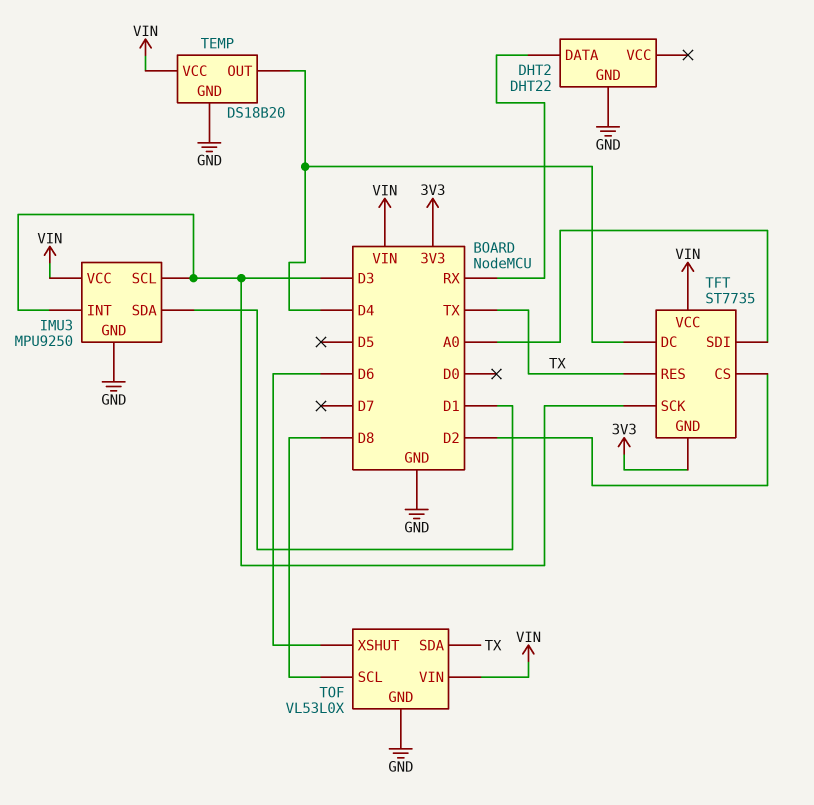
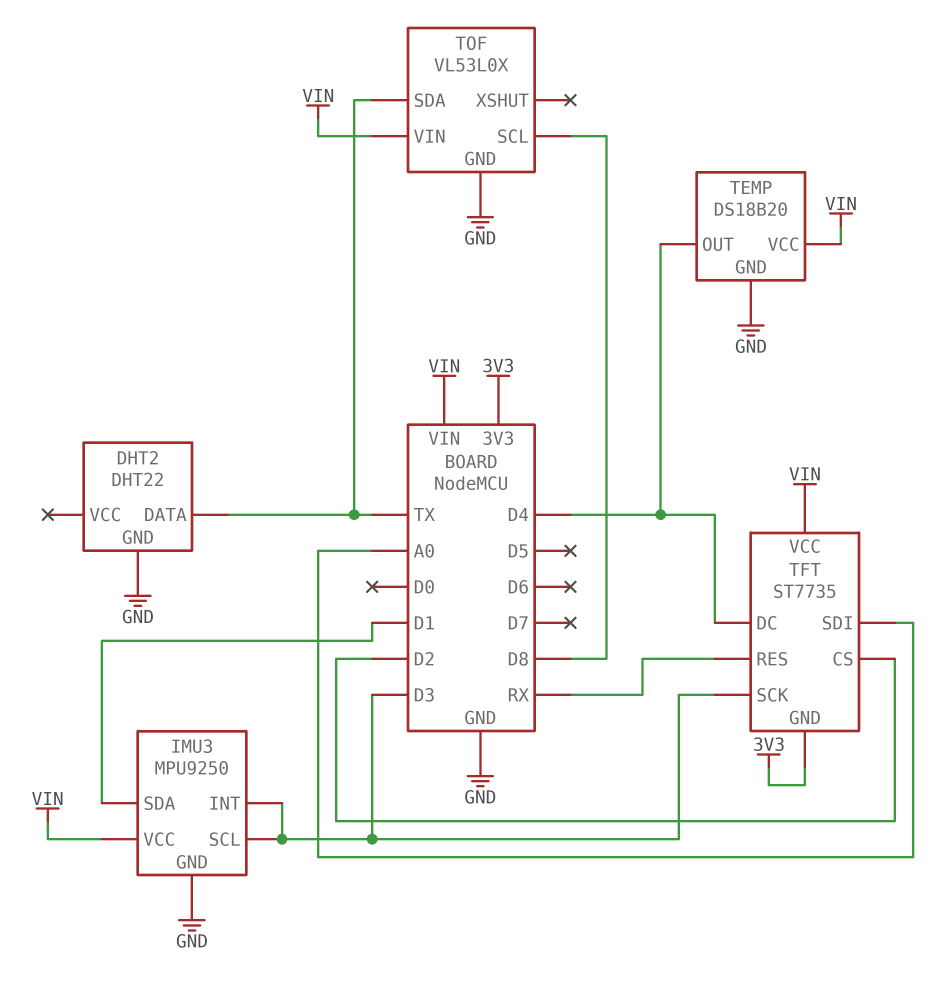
DHT2 pin DATA: RX -> TX
TFT pin RES: TX -> RX
TOF pin XSHUT: D6 -> none

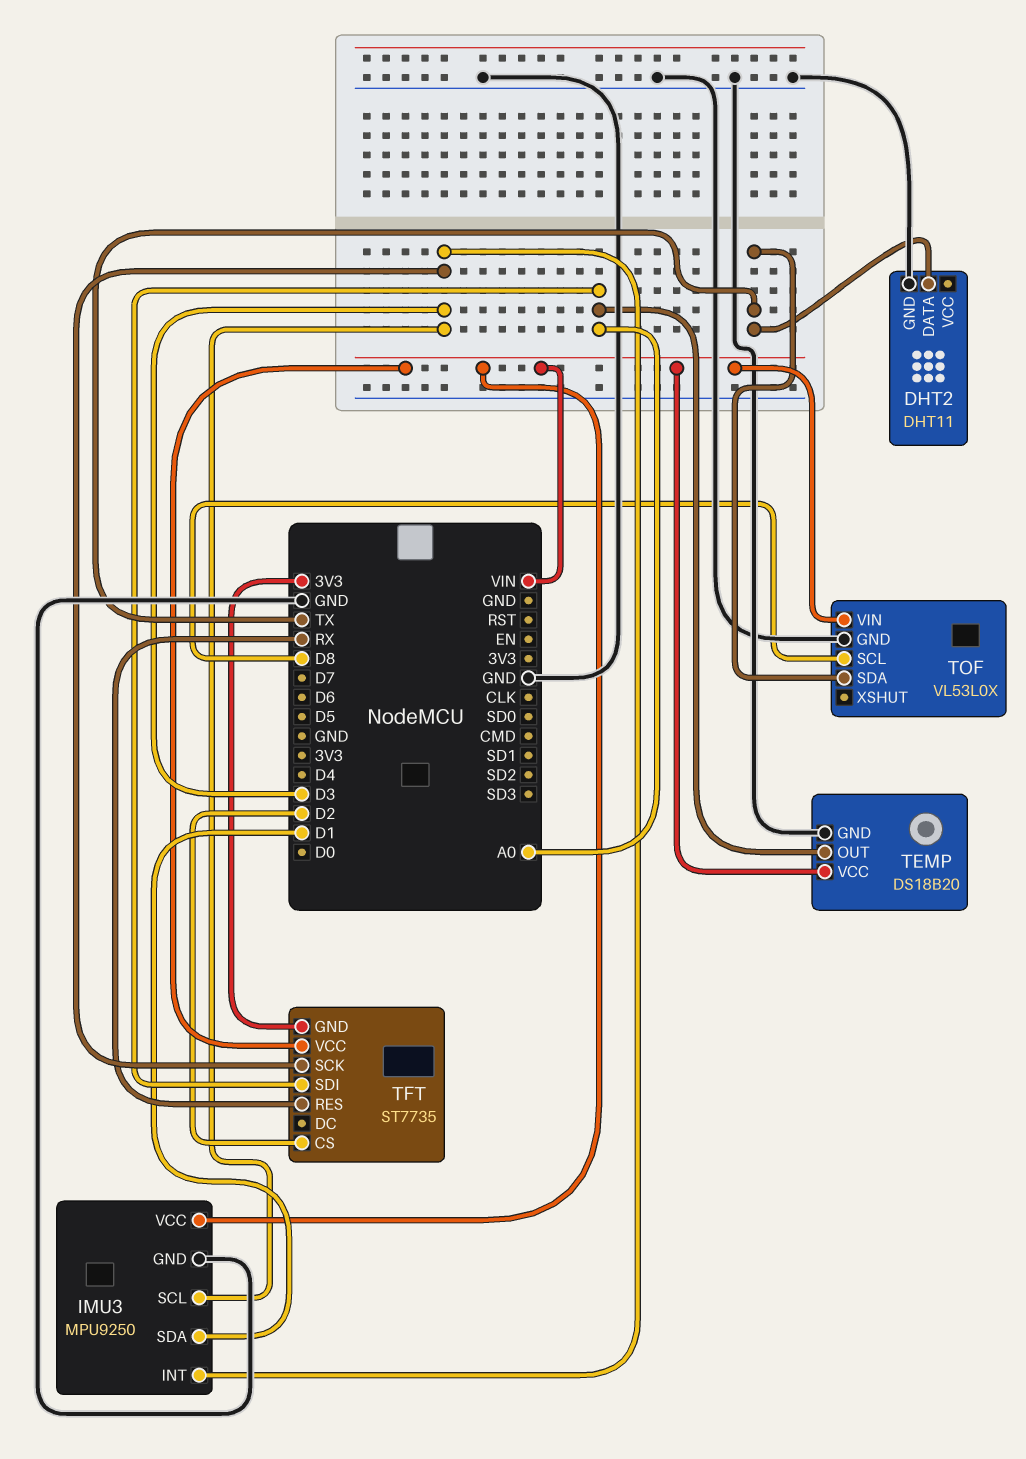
DHT2: DHT22 -> DHT11
TEMP pin OUT: D4 -> A0
TFT pin DC: D4 -> none

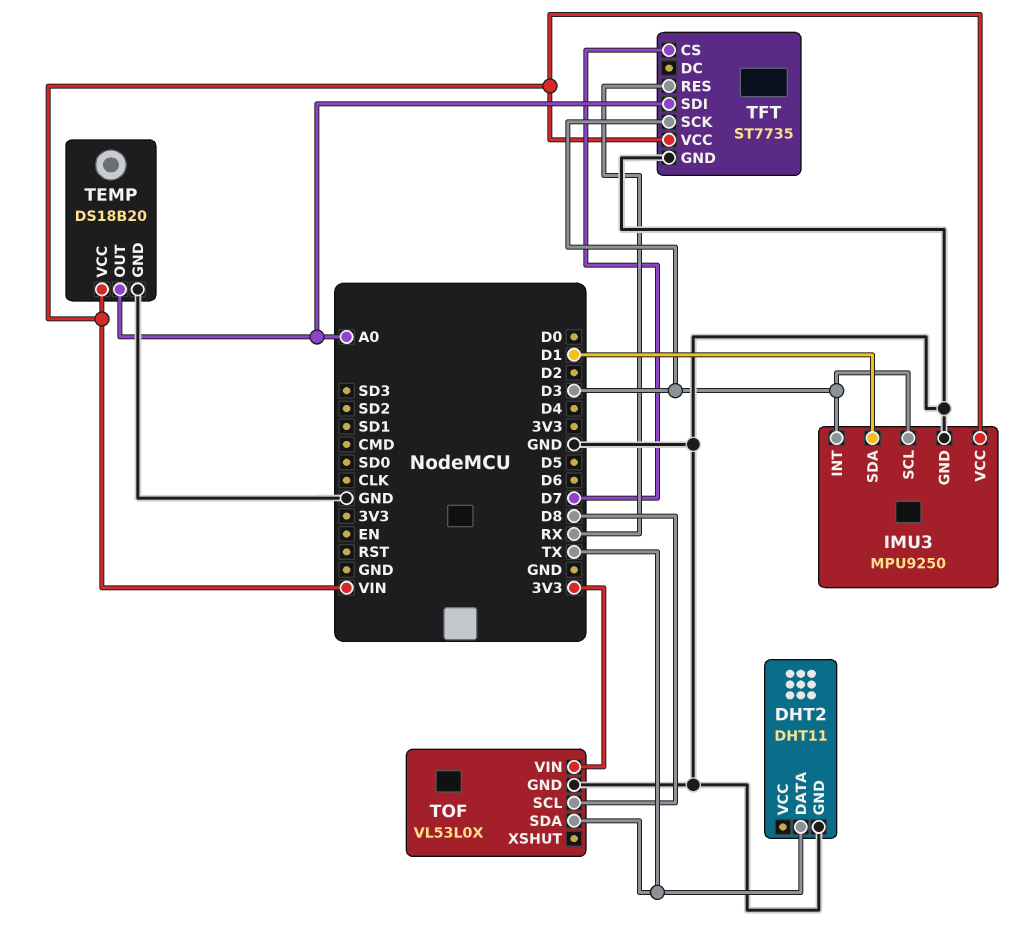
TFT pin CS: D2 -> D7
TFT pin GND: 3V3 -> GND
TOF pin VIN: VIN -> 3V3

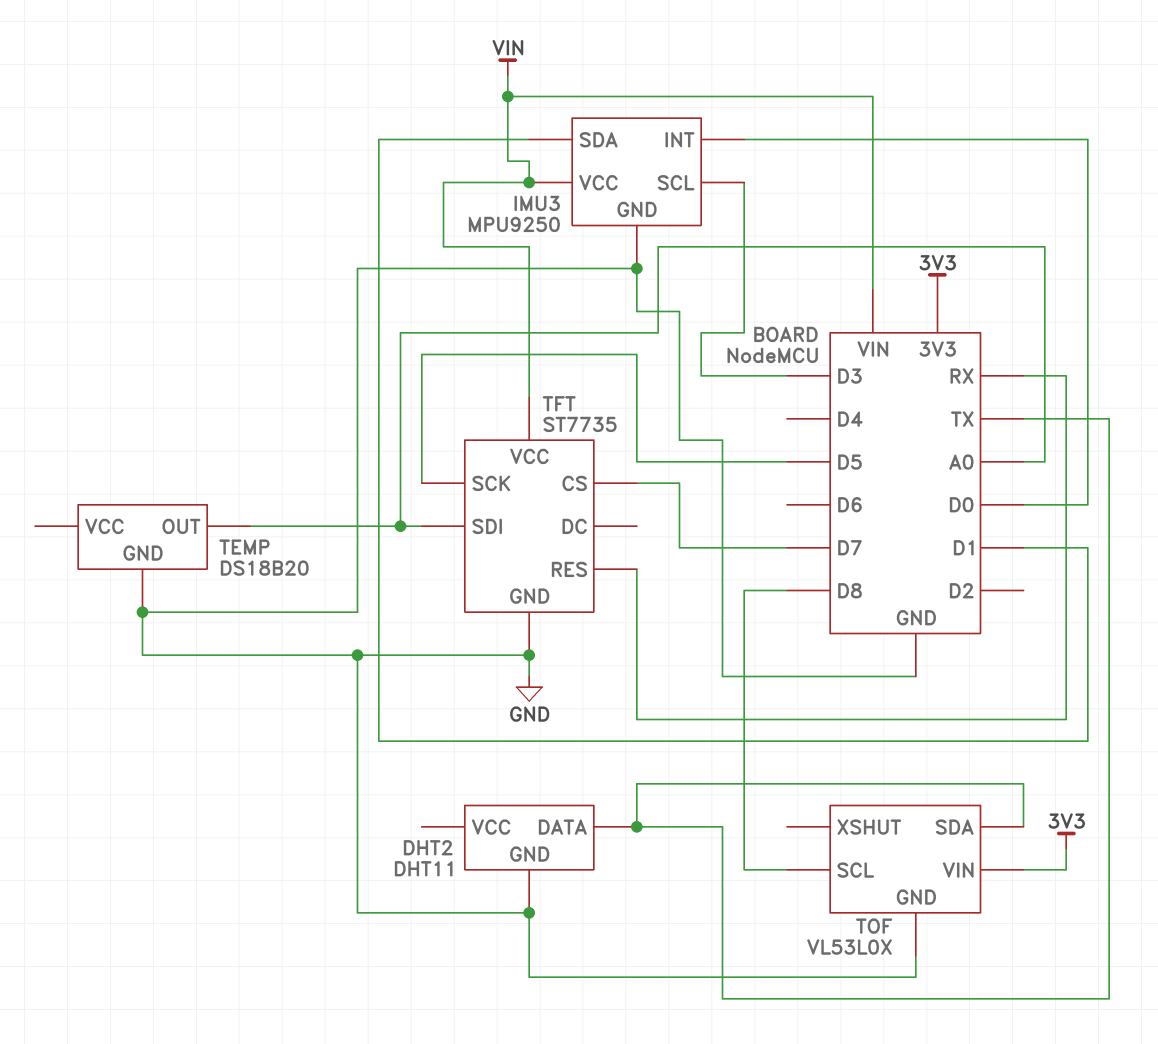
IMU3 pin INT: D3 -> D0
TEMP pin VCC: VIN -> none
TFT pin SCK: D3 -> D5

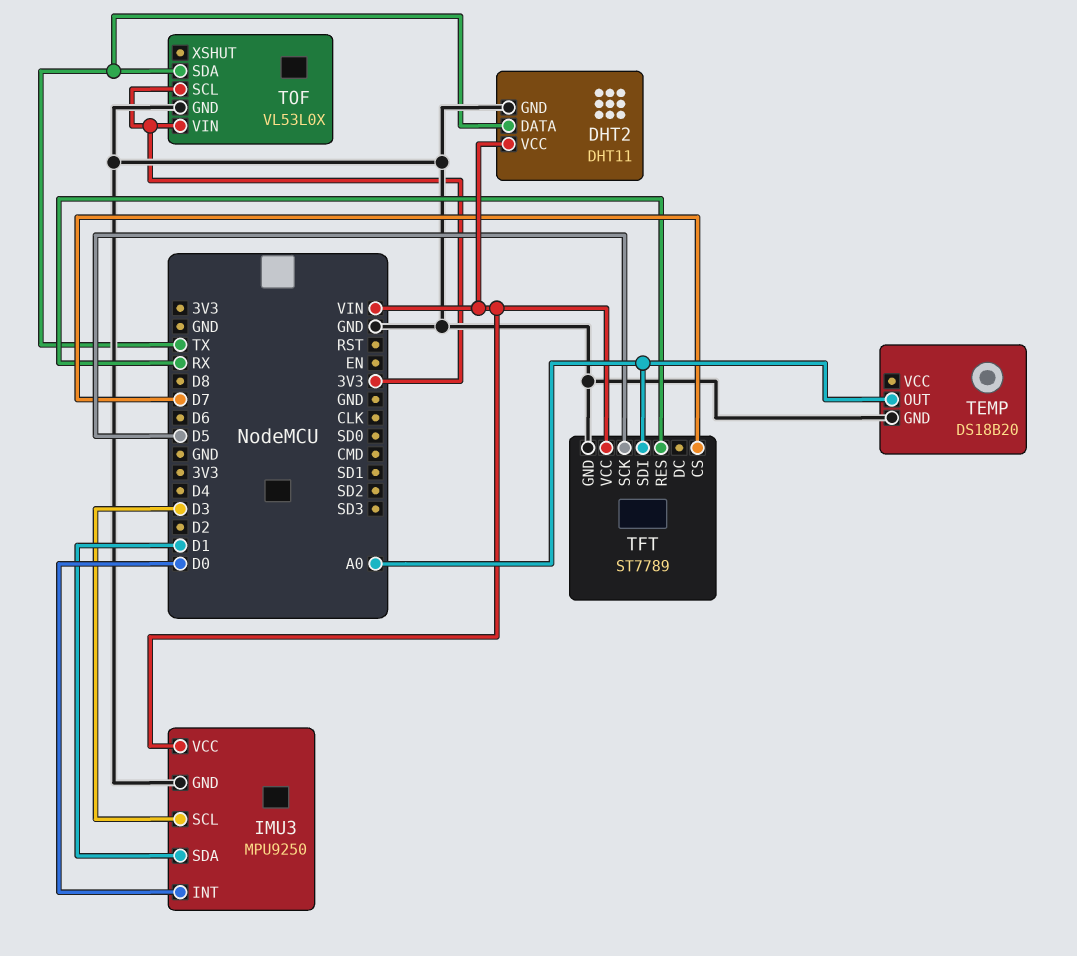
DHT2 pin VCC: none -> VIN
TFT: ST7735 -> ST7789
TOF pin SCL: D8 -> 3V3

